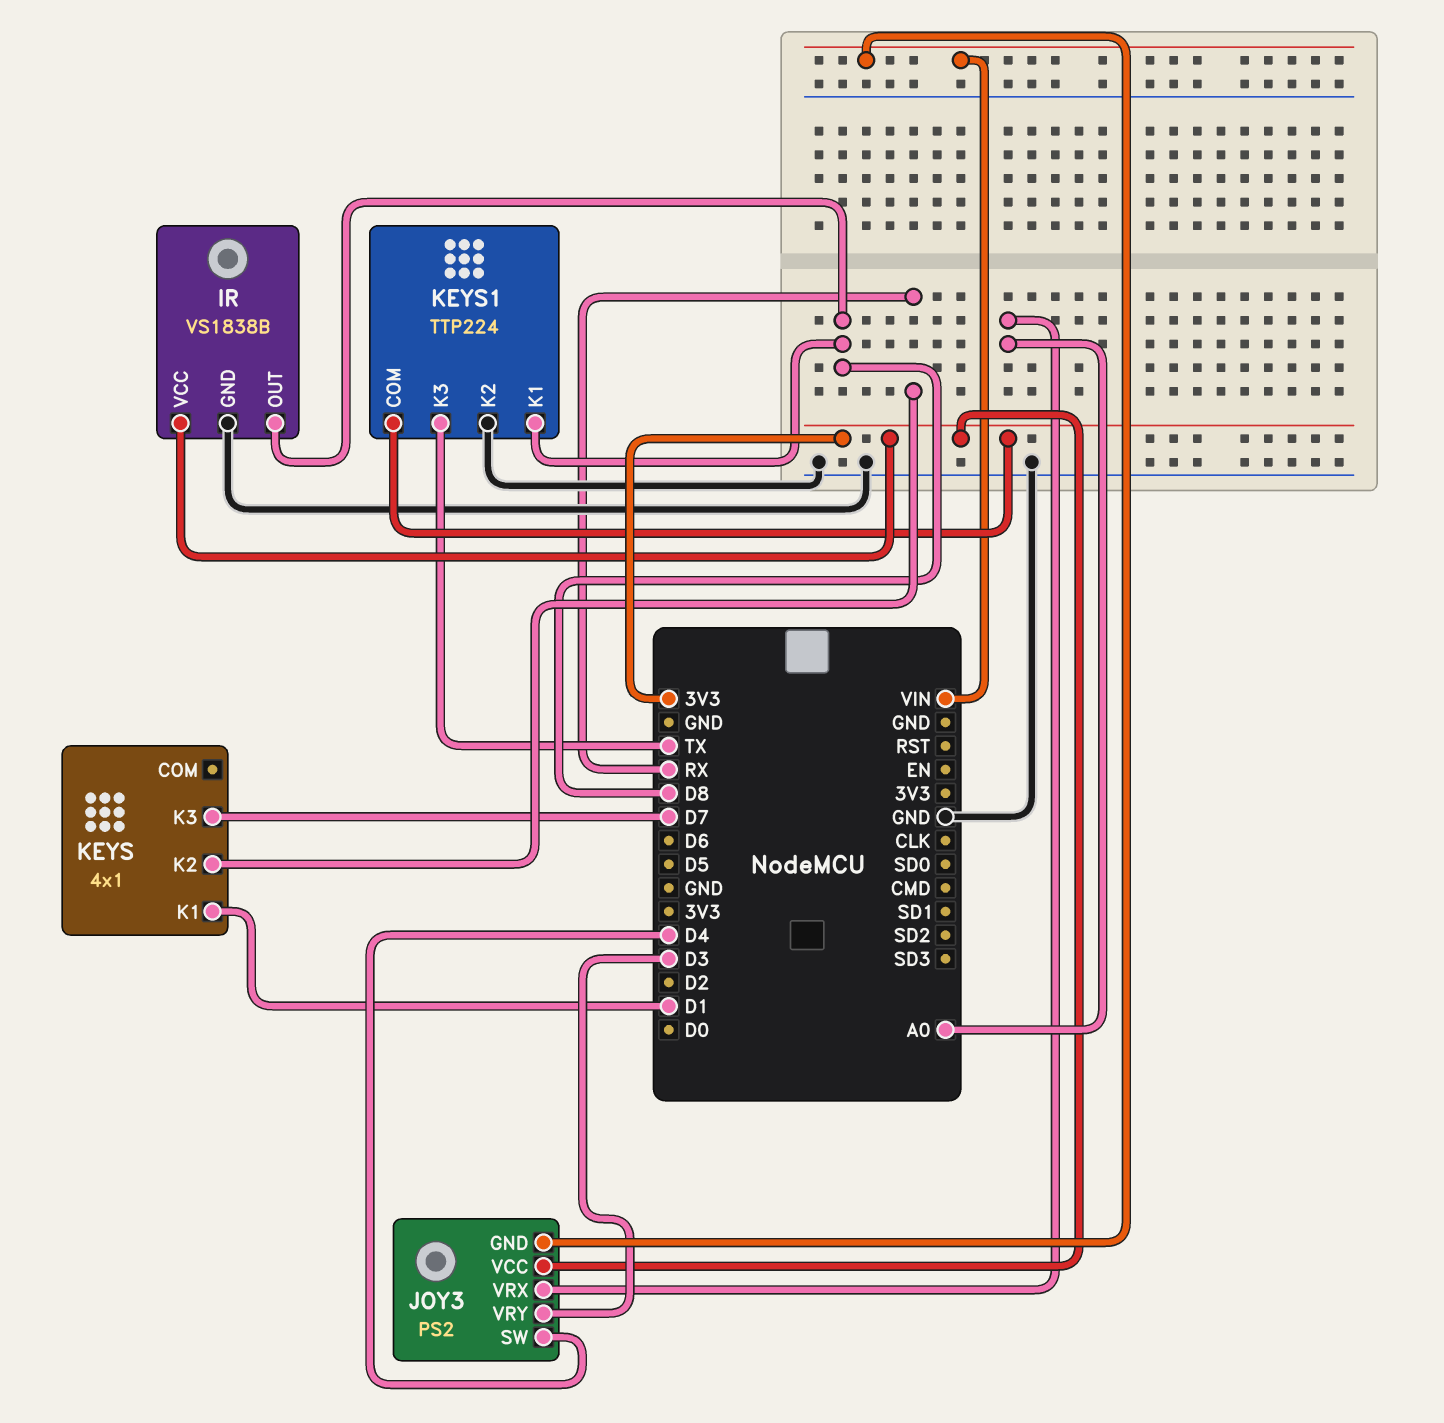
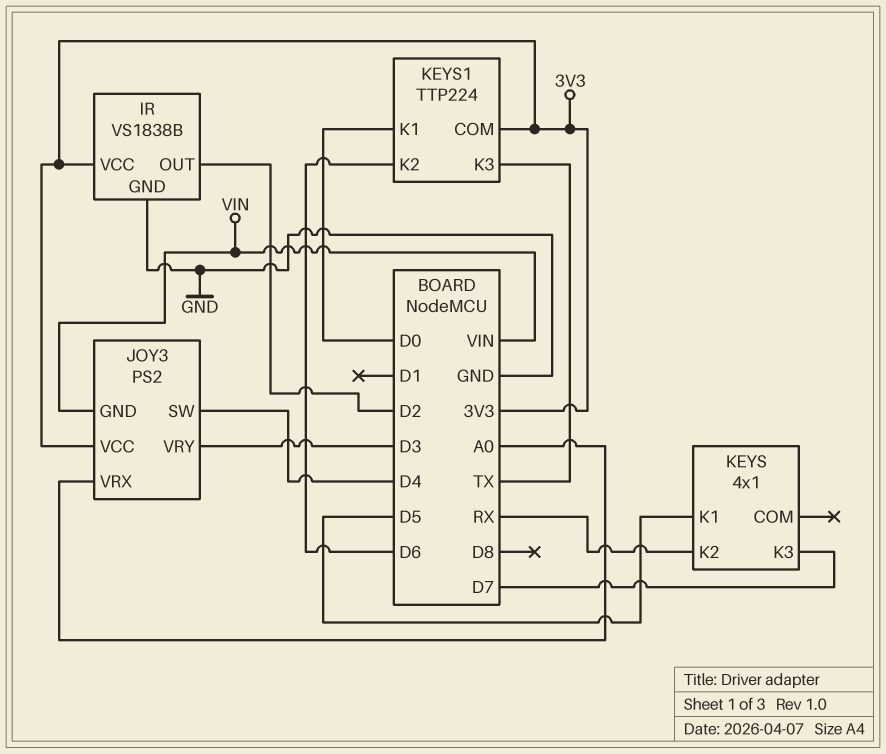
IR pin OUT: D8 -> D2
KEYS pin K1: D1 -> D5
KEYS1 pin K1: D8 -> D0
KEYS1 pin K2: GND -> D6

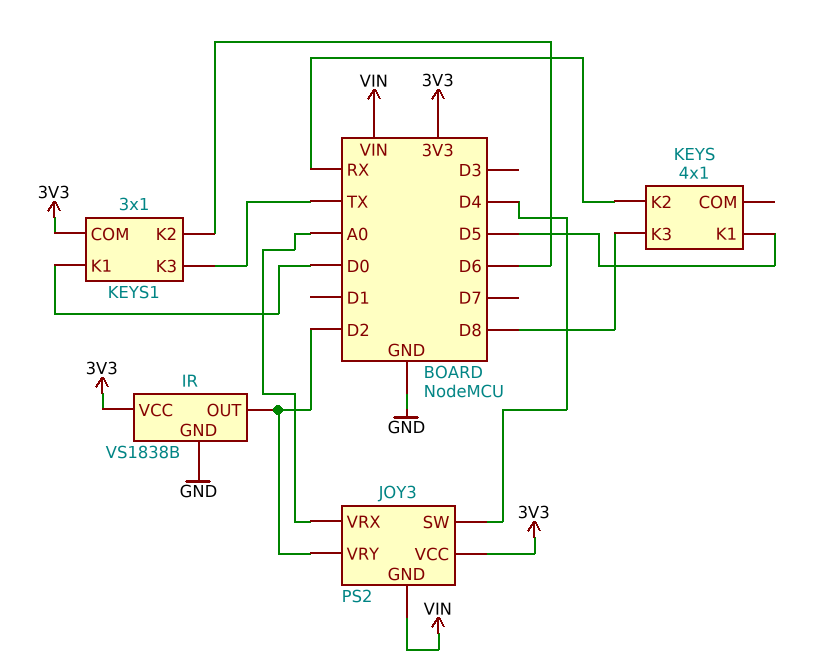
JOY3 pin VRY: D3 -> D2
KEYS pin K3: D7 -> D8
KEYS1: TTP224 -> 3x1

